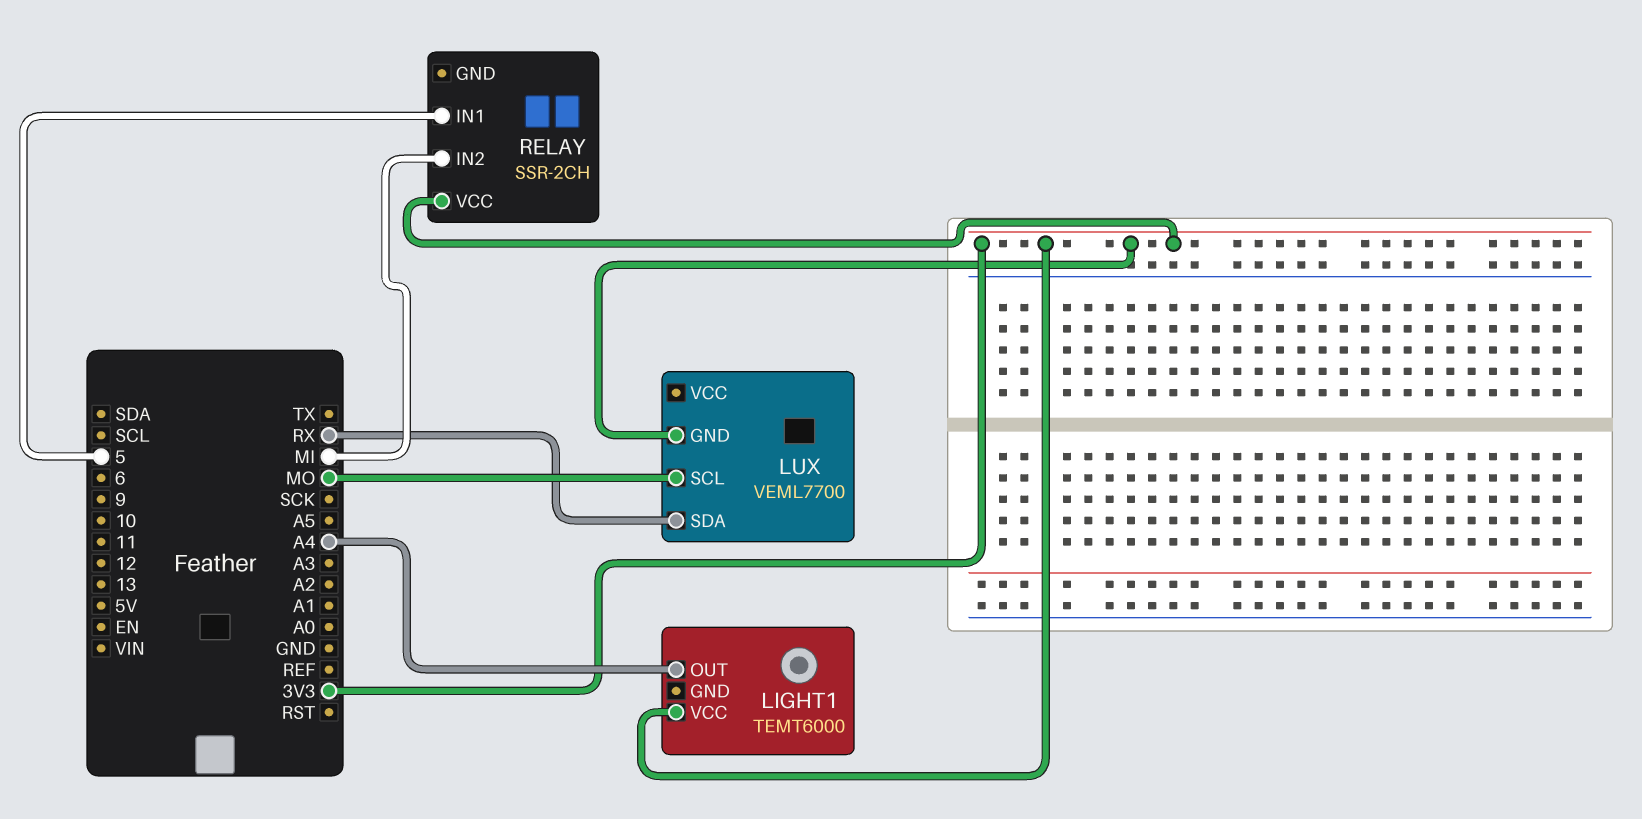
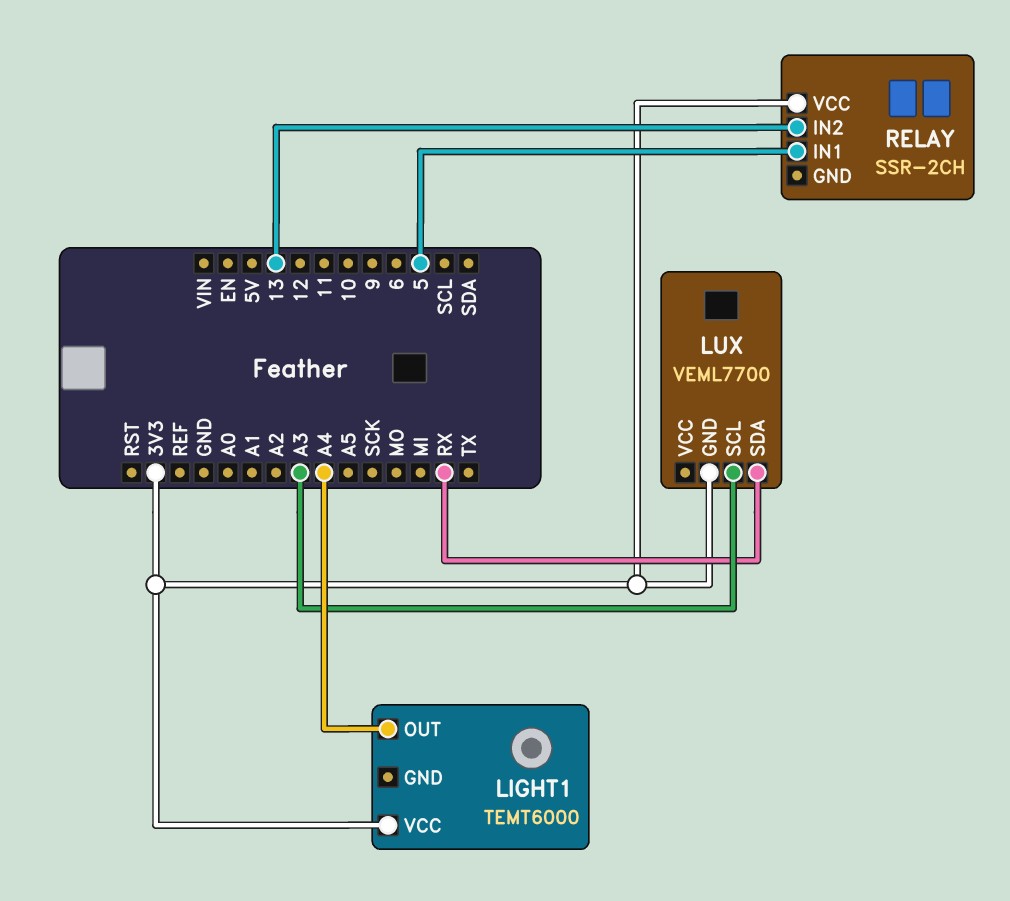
LUX pin SCL: MO -> A3
RELAY pin IN2: MI -> 13

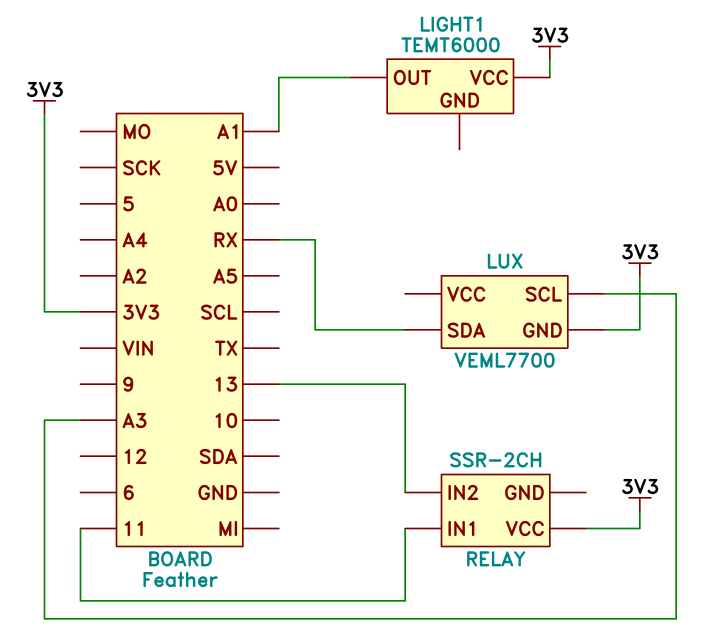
LIGHT1 pin OUT: A4 -> A1
RELAY pin IN1: 5 -> 11

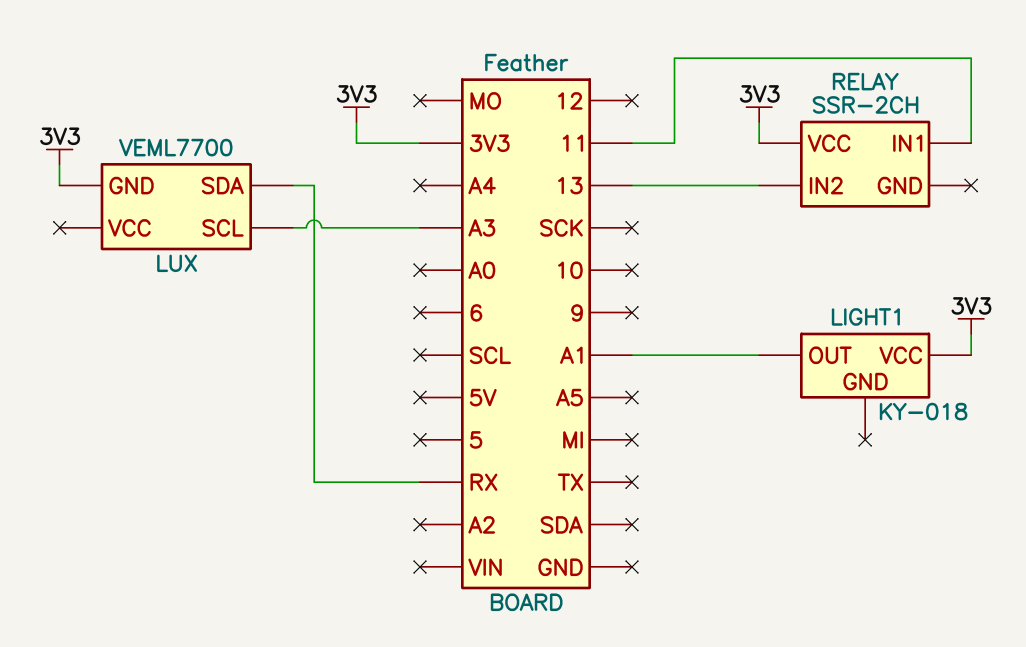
LIGHT1: TEMT6000 -> KY-018

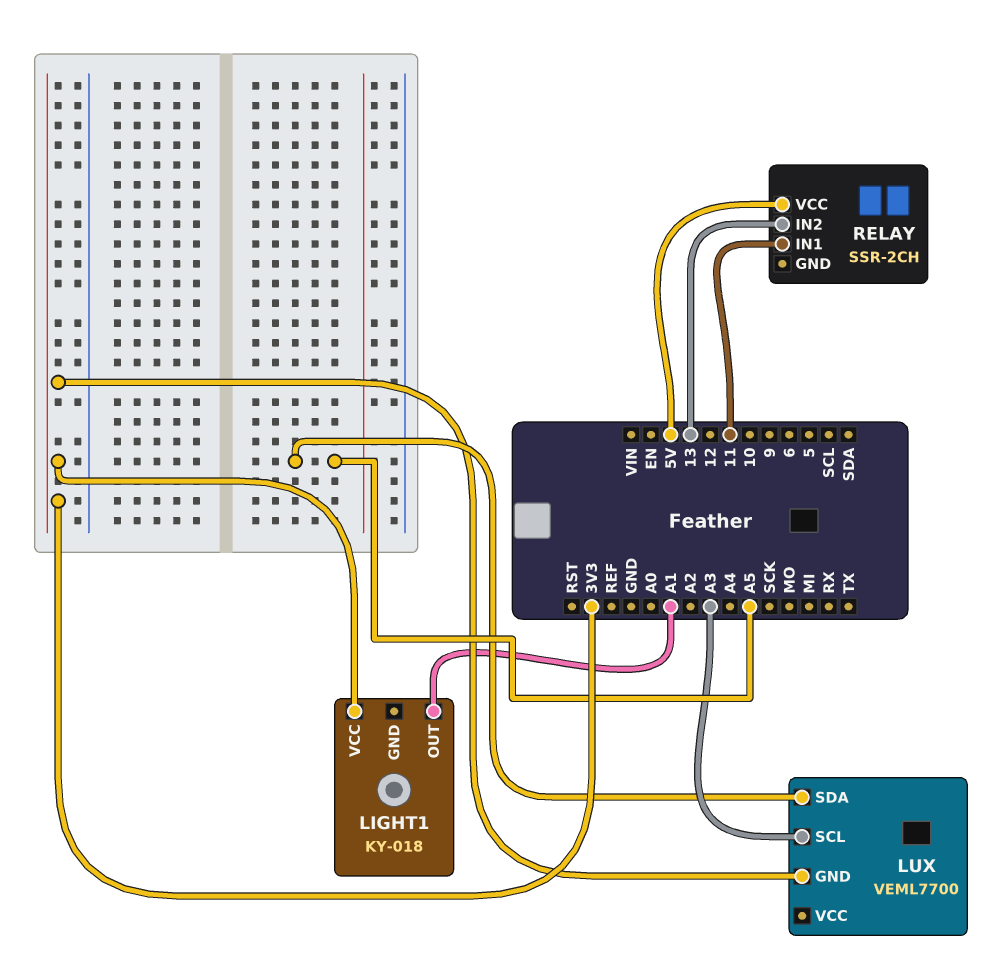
LUX pin SDA: RX -> A5
RELAY pin VCC: 3V3 -> 5V

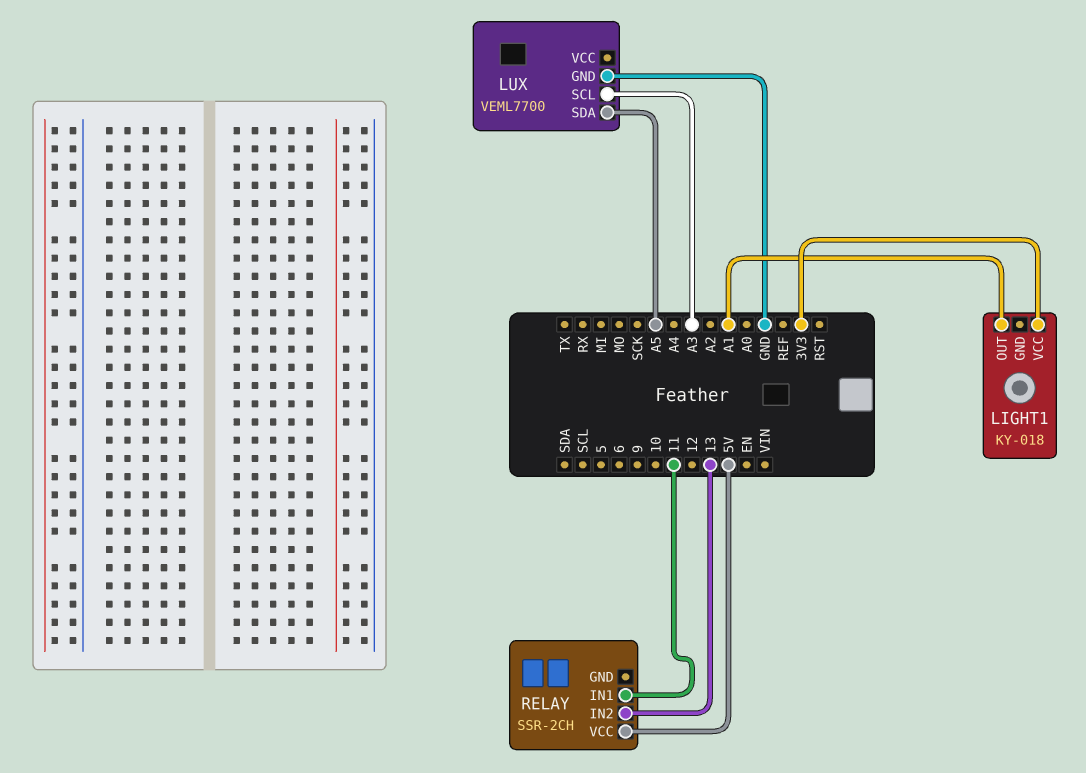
LUX pin GND: 3V3 -> GND

